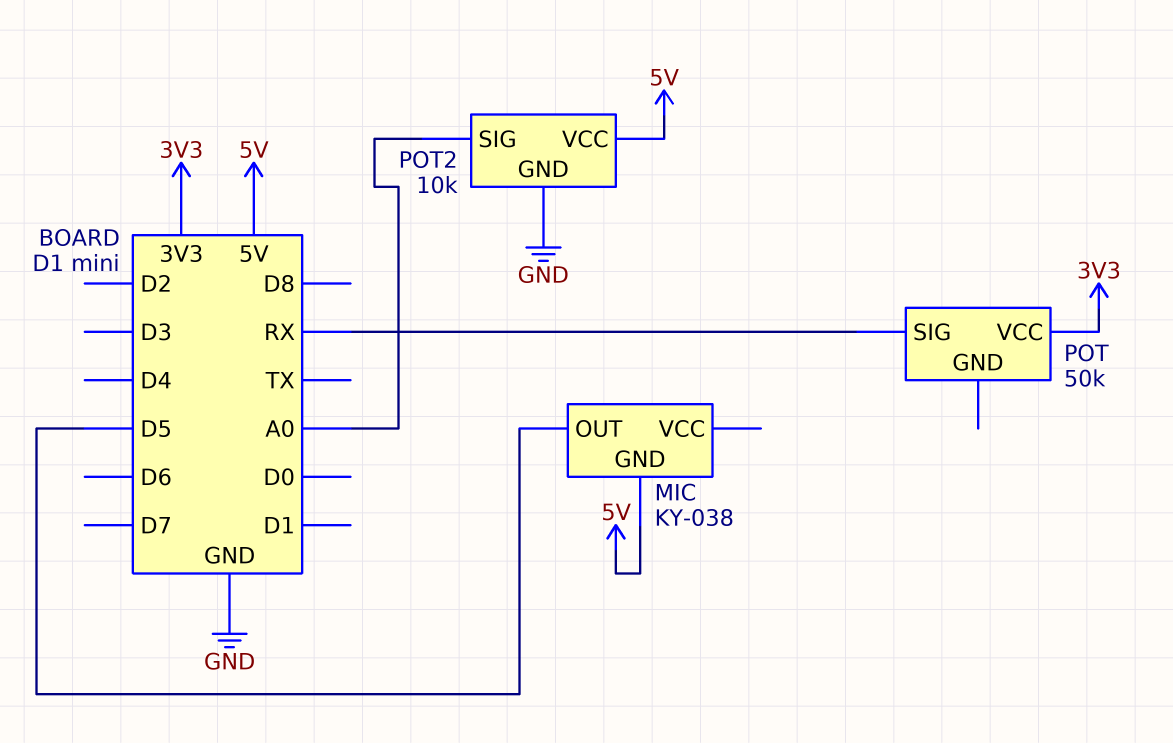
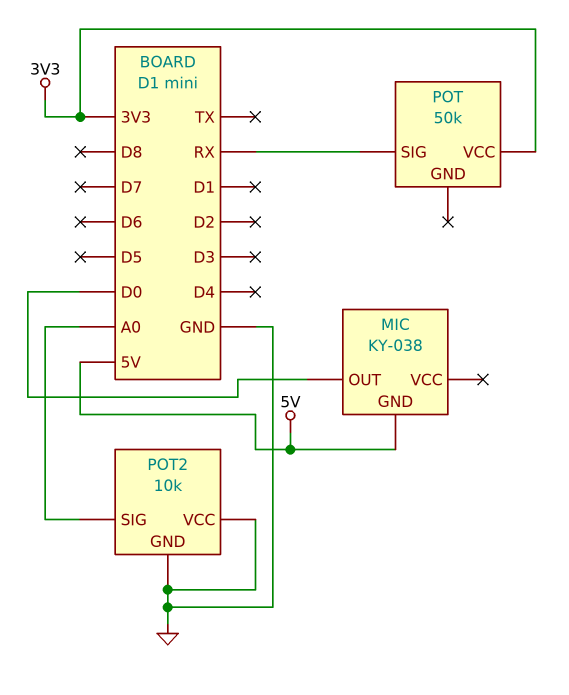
MIC pin OUT: D5 -> D0
POT2 pin VCC: 5V -> GND

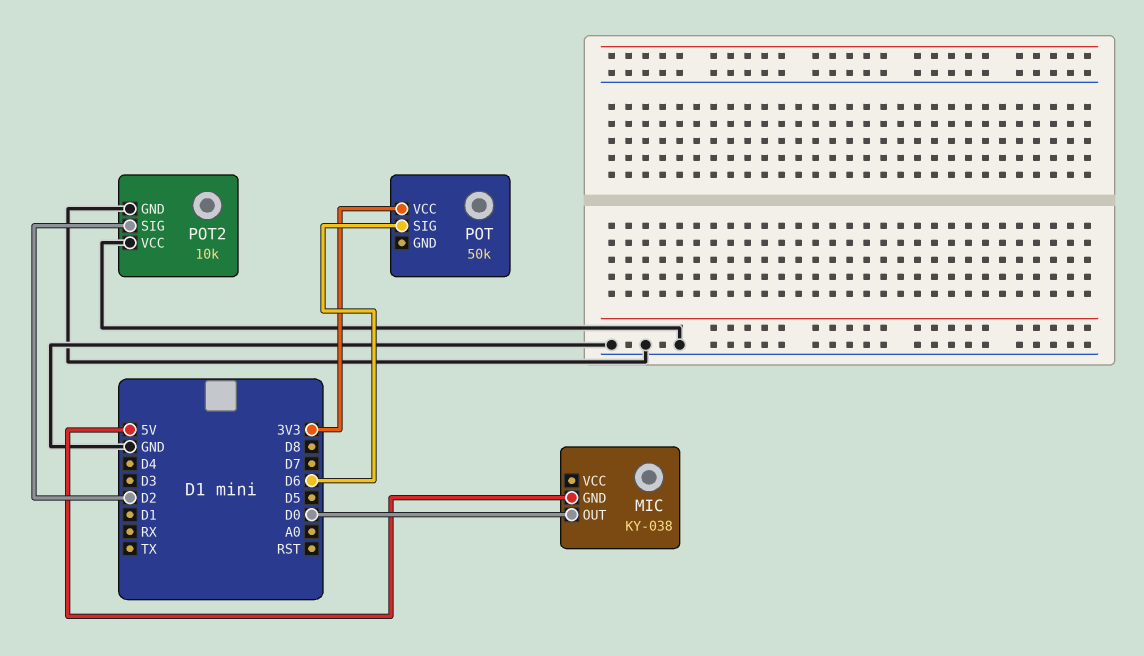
POT pin SIG: RX -> D6
POT2 pin SIG: A0 -> D2

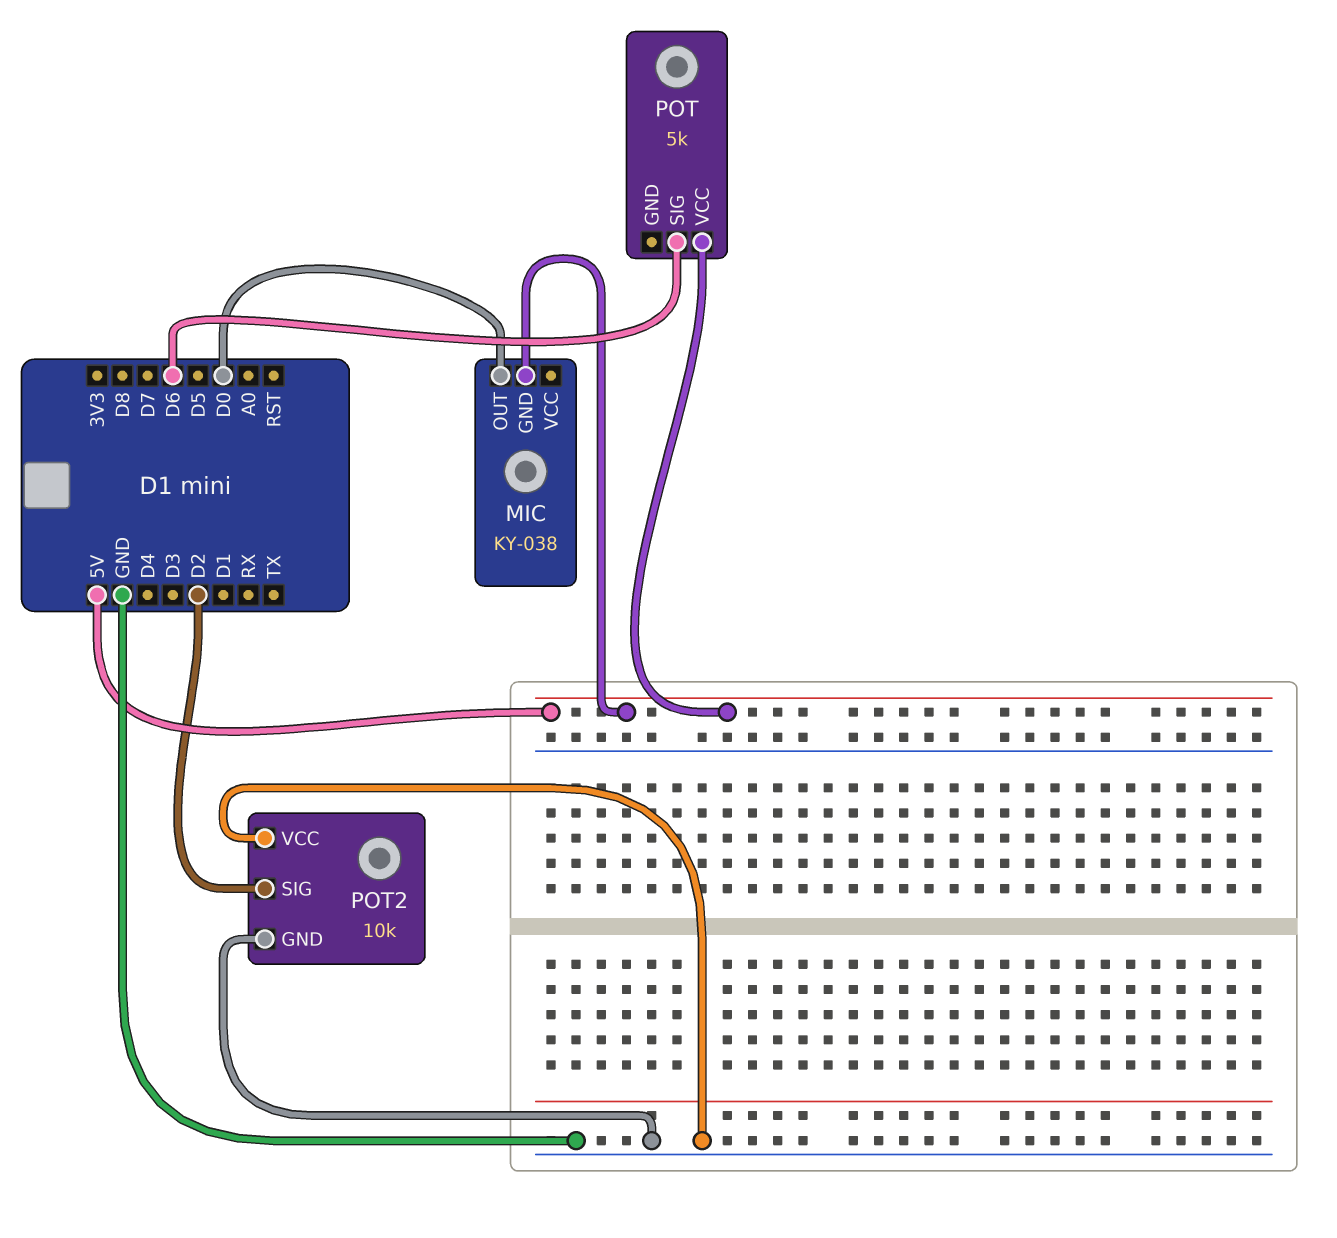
POT: 50k -> 5k
POT pin VCC: 3V3 -> 5V

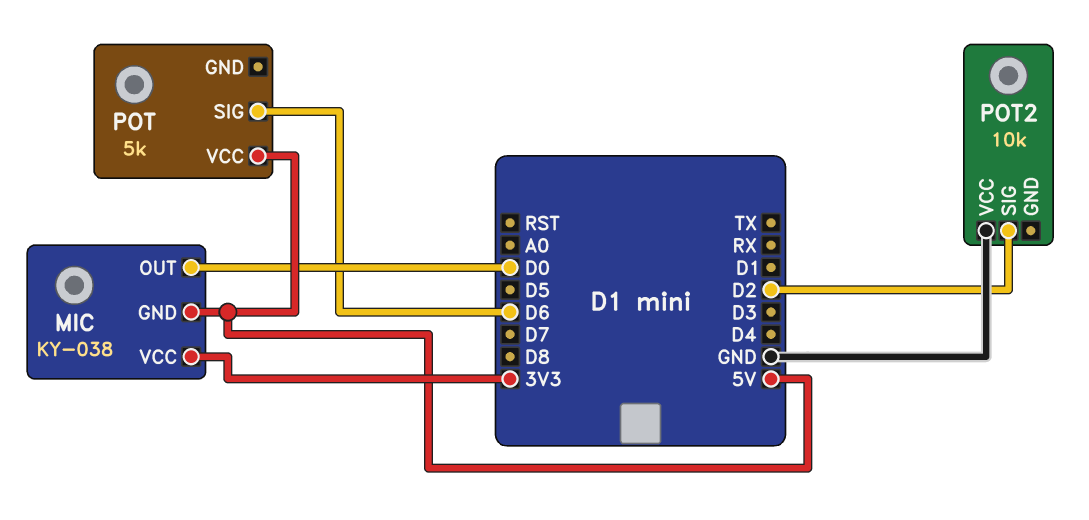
MIC pin VCC: none -> 3V3
POT2 pin GND: GND -> none

